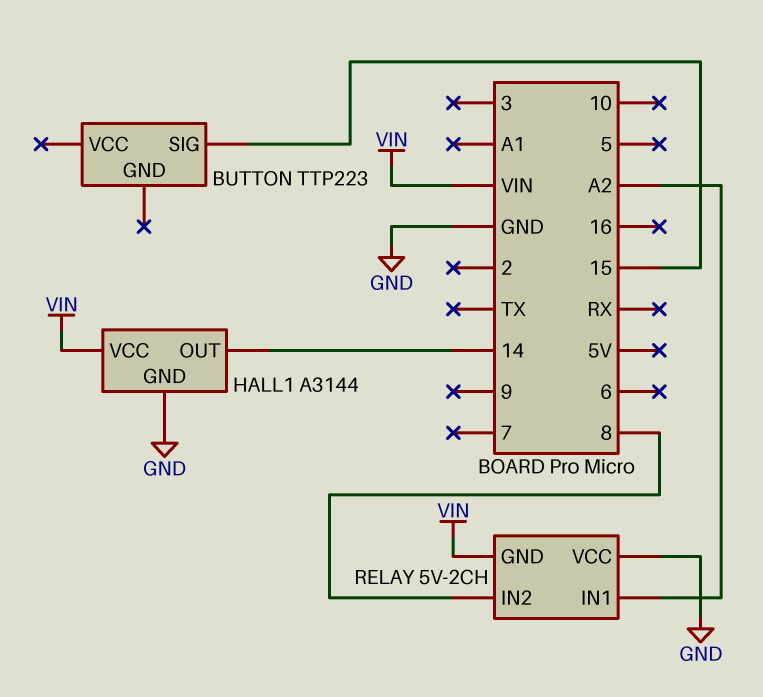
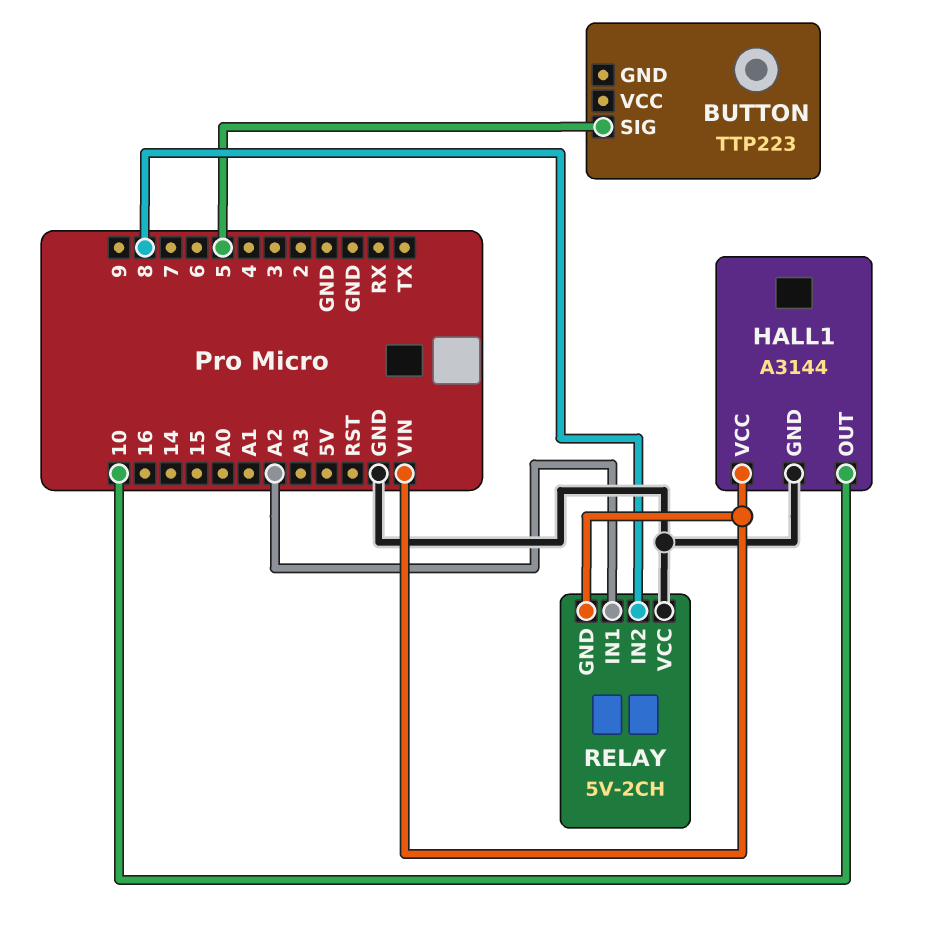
BUTTON pin SIG: 15 -> 5
HALL1 pin OUT: 14 -> 10

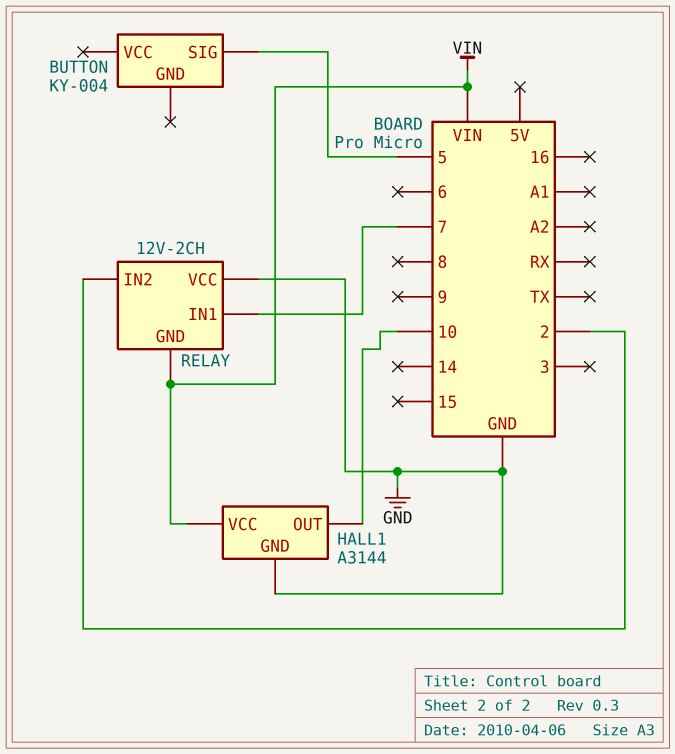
BUTTON: TTP223 -> KY-004
RELAY: 5V-2CH -> 12V-2CH
RELAY pin IN1: A2 -> 7
RELAY pin IN2: 8 -> 2

